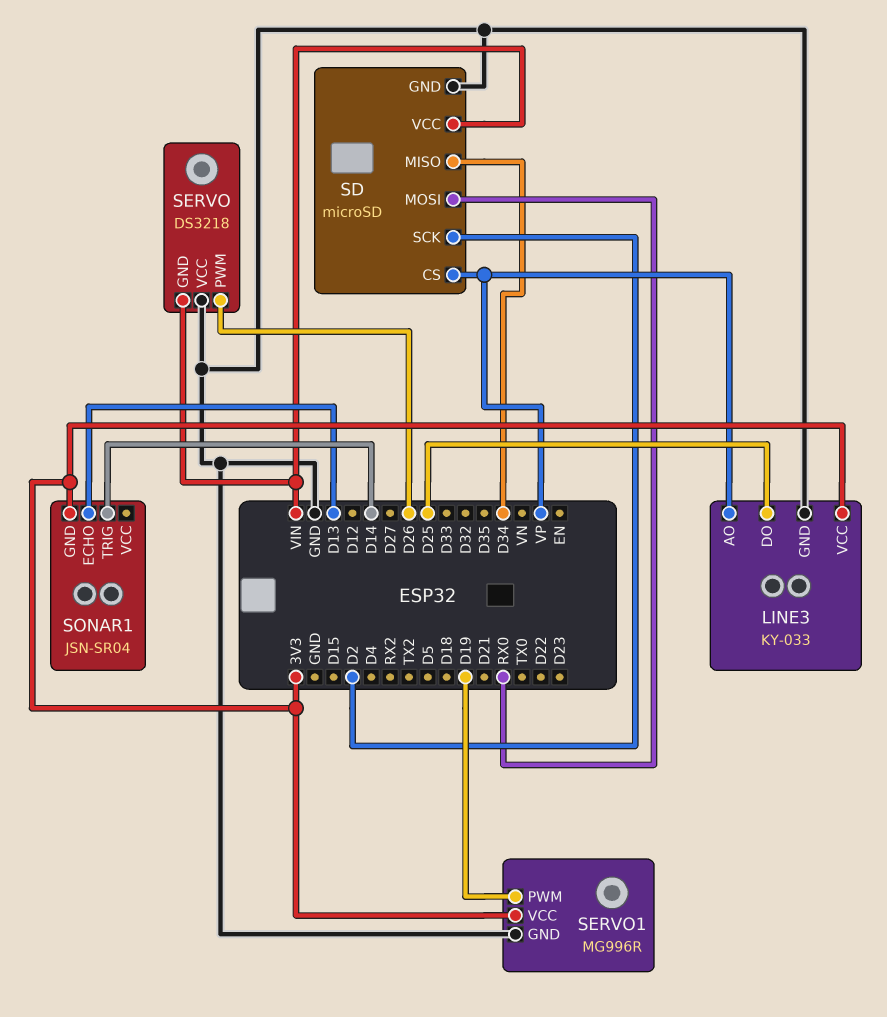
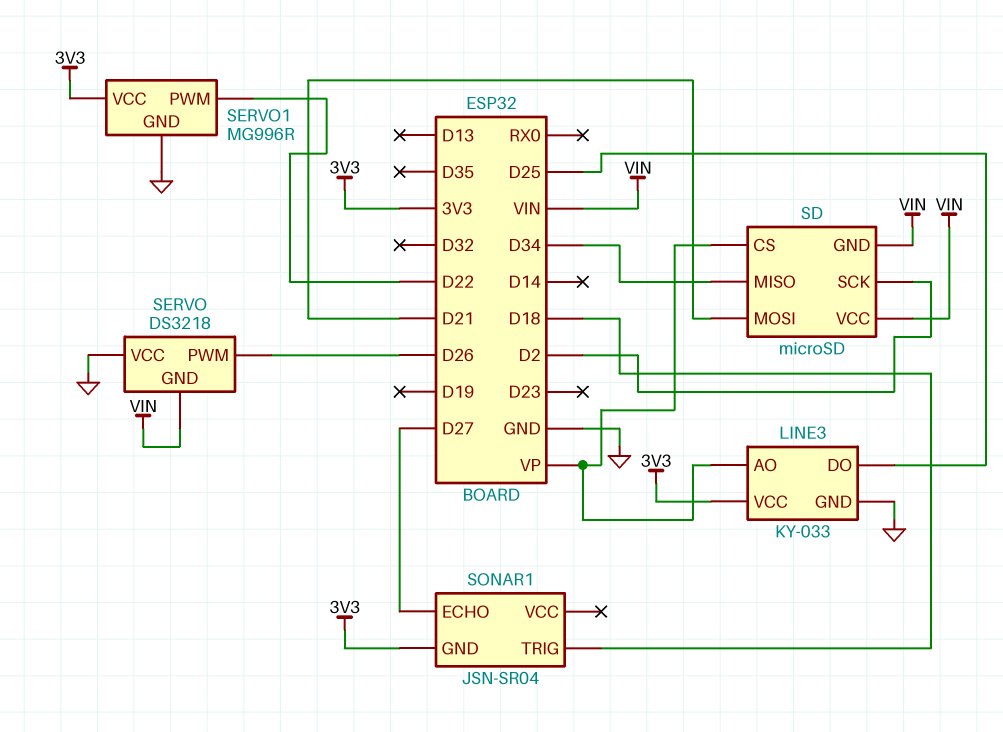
SD pin GND: GND -> VIN
SD pin MOSI: RX0 -> D21
SERVO1 pin PWM: D19 -> D22
SONAR1 pin ECHO: D13 -> D27
SONAR1 pin TRIG: D14 -> D18

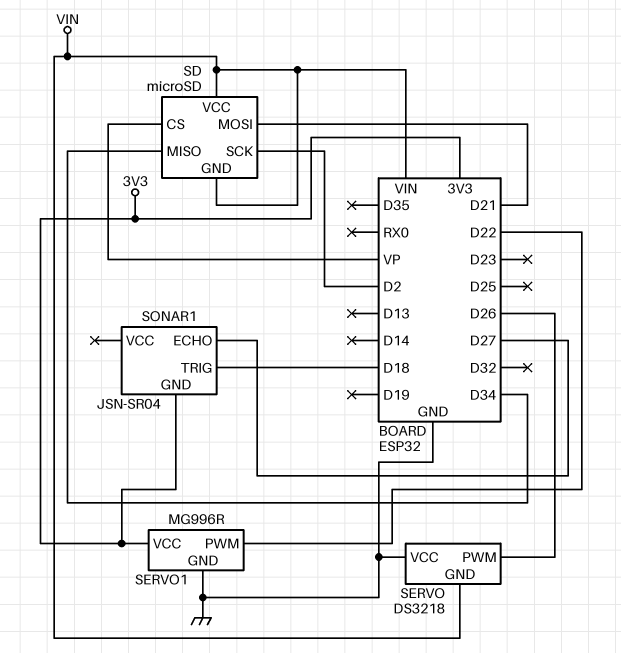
LINE3: KY-033 -> none
LINE3 pin AO: VP -> none
LINE3 pin DO: D25 -> none
LINE3 pin GND: GND -> none
LINE3 pin VCC: 3V3 -> none

